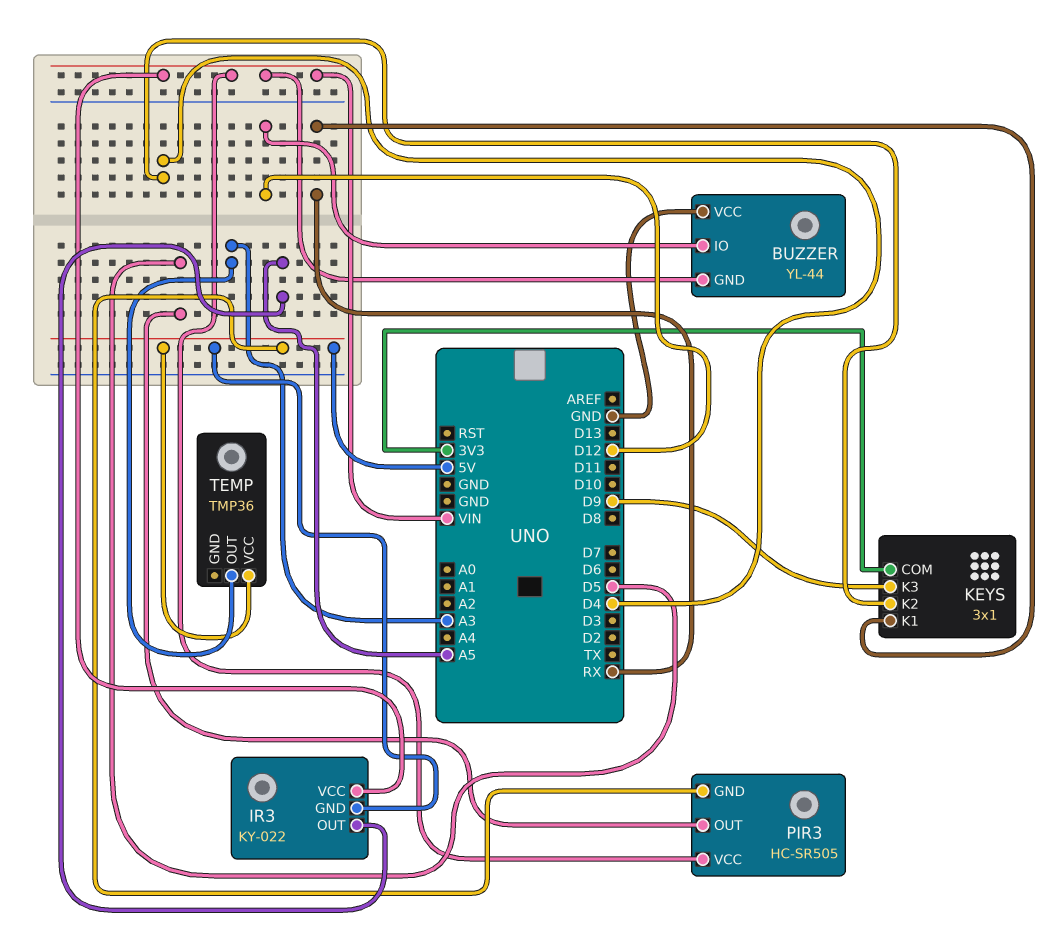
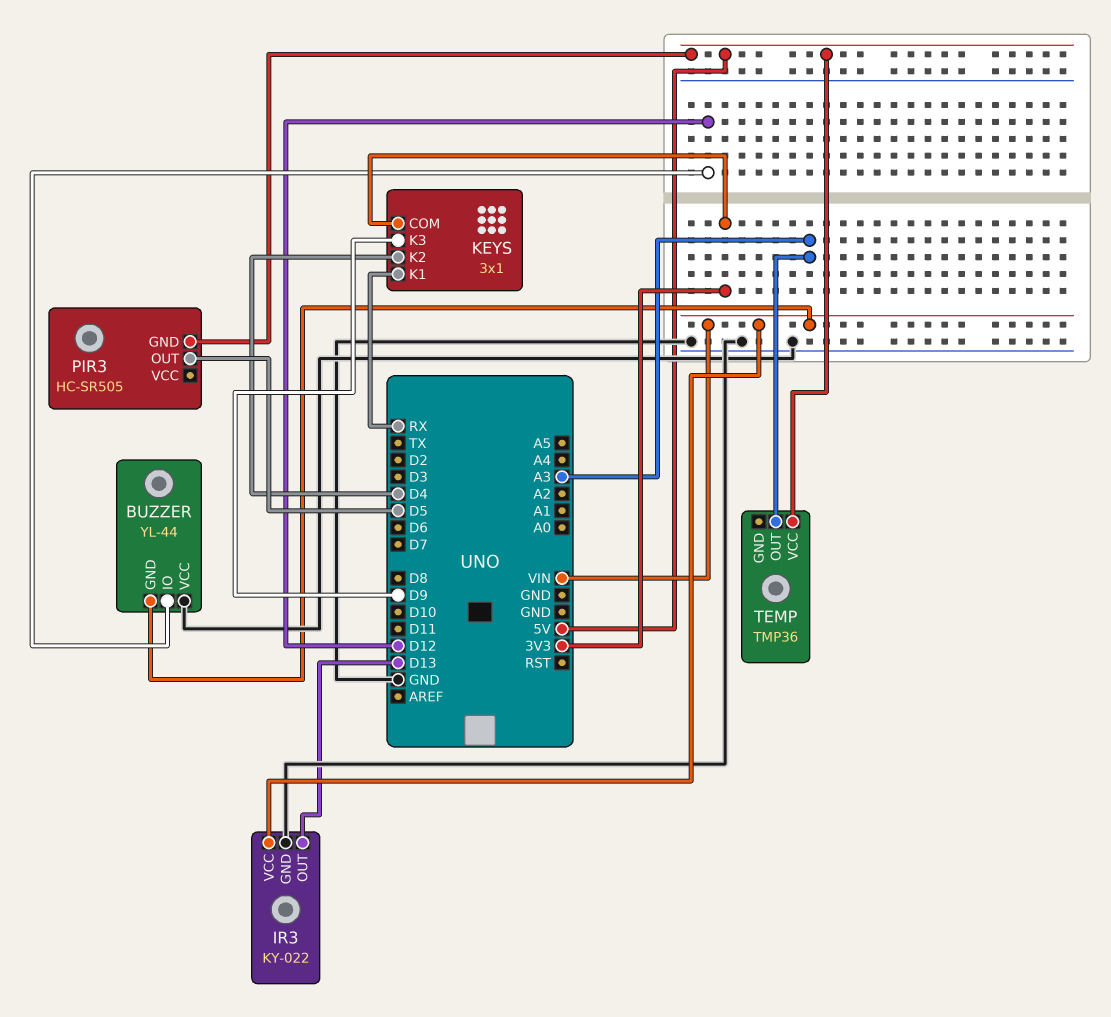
IR3 pin GND: 5V -> GND
IR3 pin OUT: A5 -> D13
PIR3 pin VCC: VIN -> none

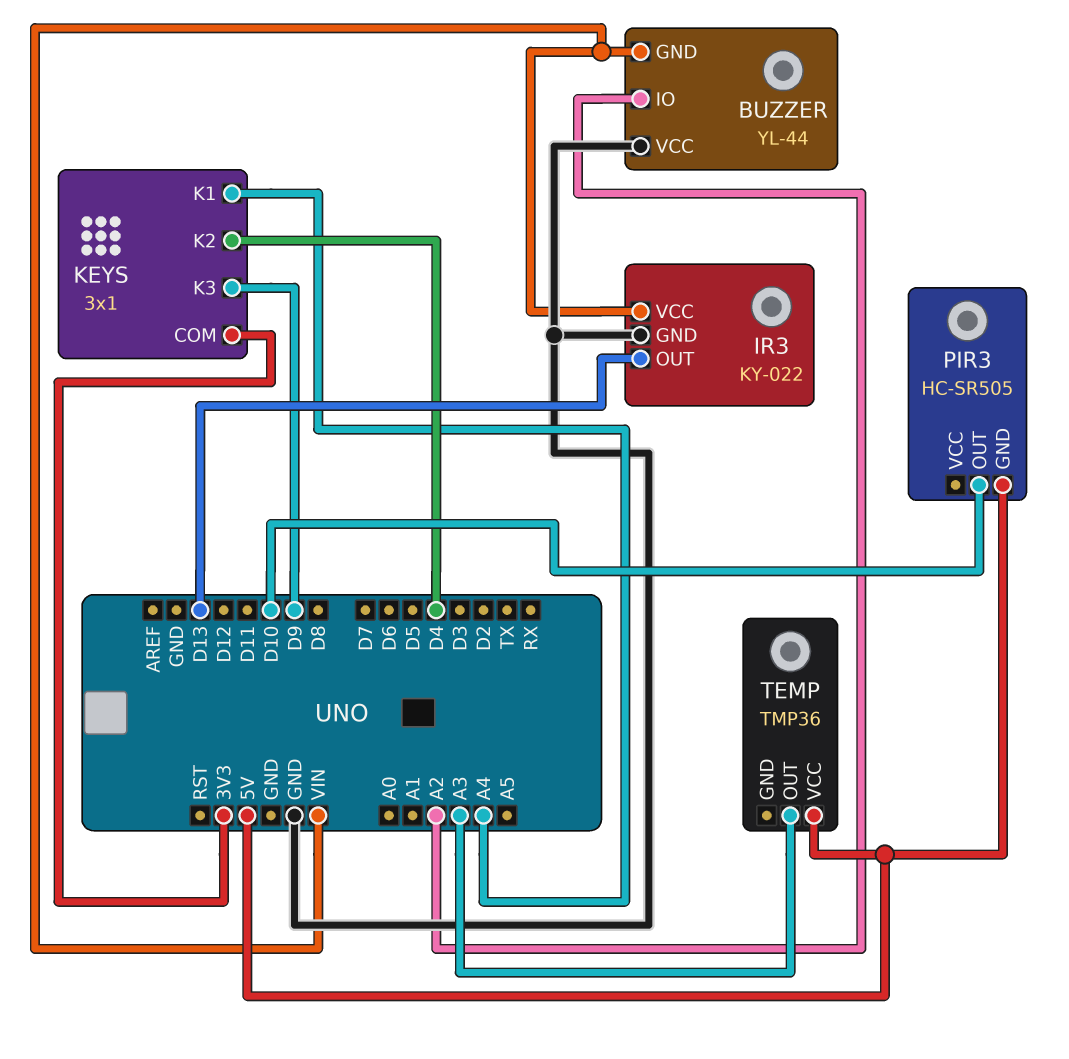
BUZZER pin IO: D12 -> A2
KEYS pin K1: RX -> A4
PIR3 pin OUT: D5 -> D10

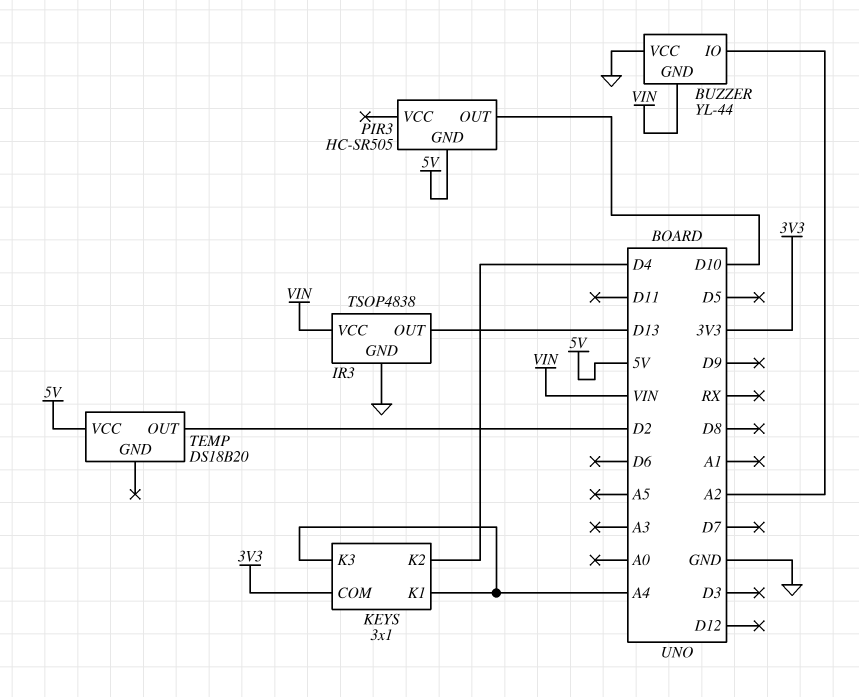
IR3: KY-022 -> TSOP4838
KEYS pin K3: D9 -> A4
TEMP: TMP36 -> DS18B20
TEMP pin OUT: A3 -> D2

